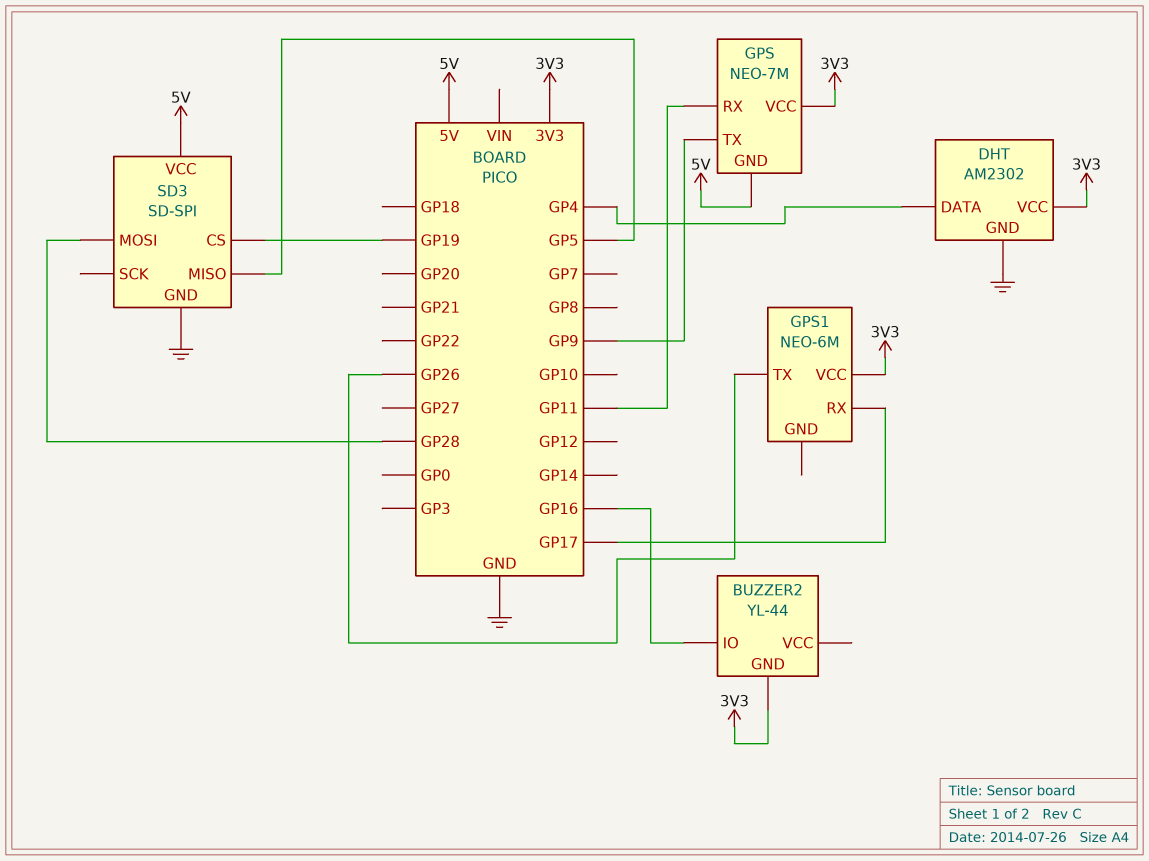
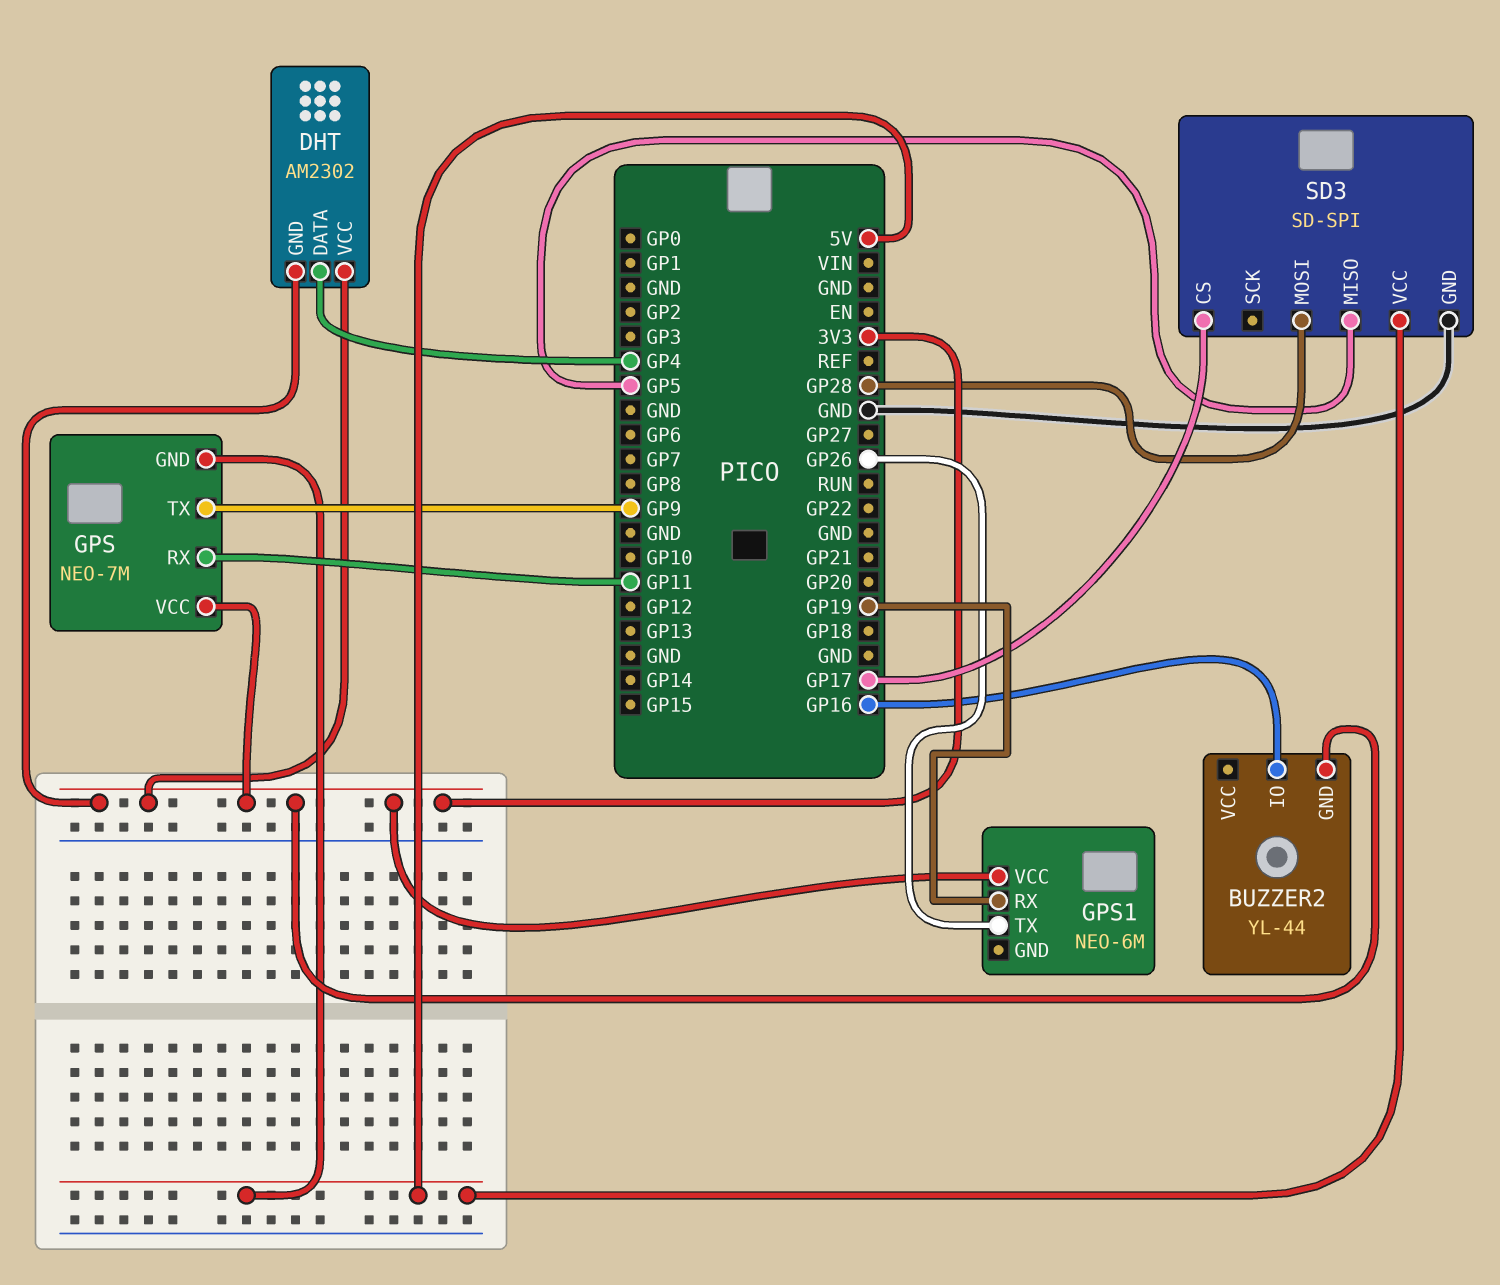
DHT pin GND: GND -> 3V3
GPS1 pin RX: GP17 -> GP19
SD3 pin CS: GP19 -> GP17

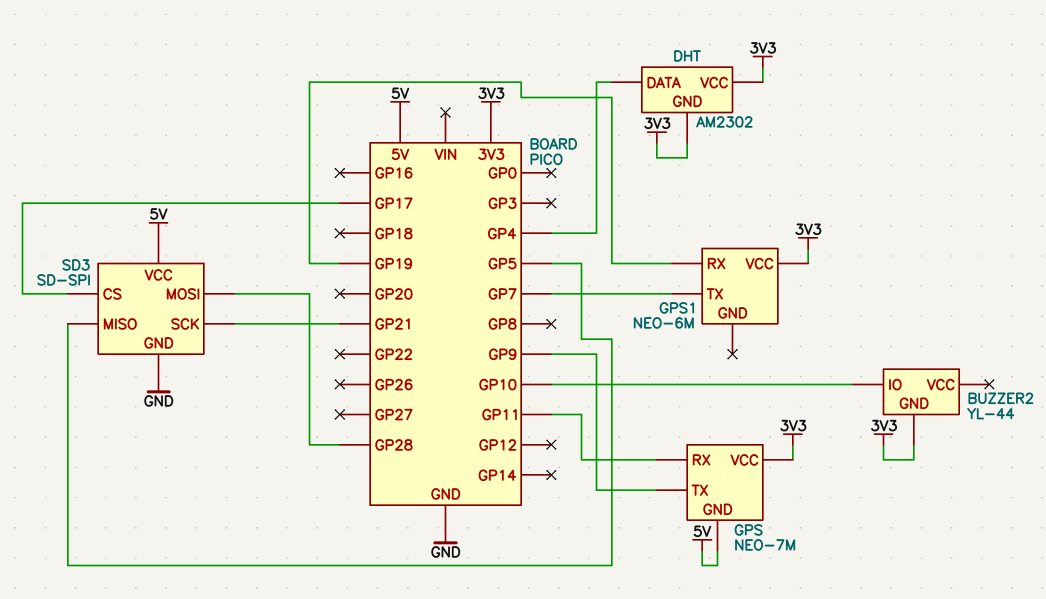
BUZZER2 pin IO: GP16 -> GP10
GPS1 pin TX: GP26 -> GP7
SD3 pin SCK: none -> GP21

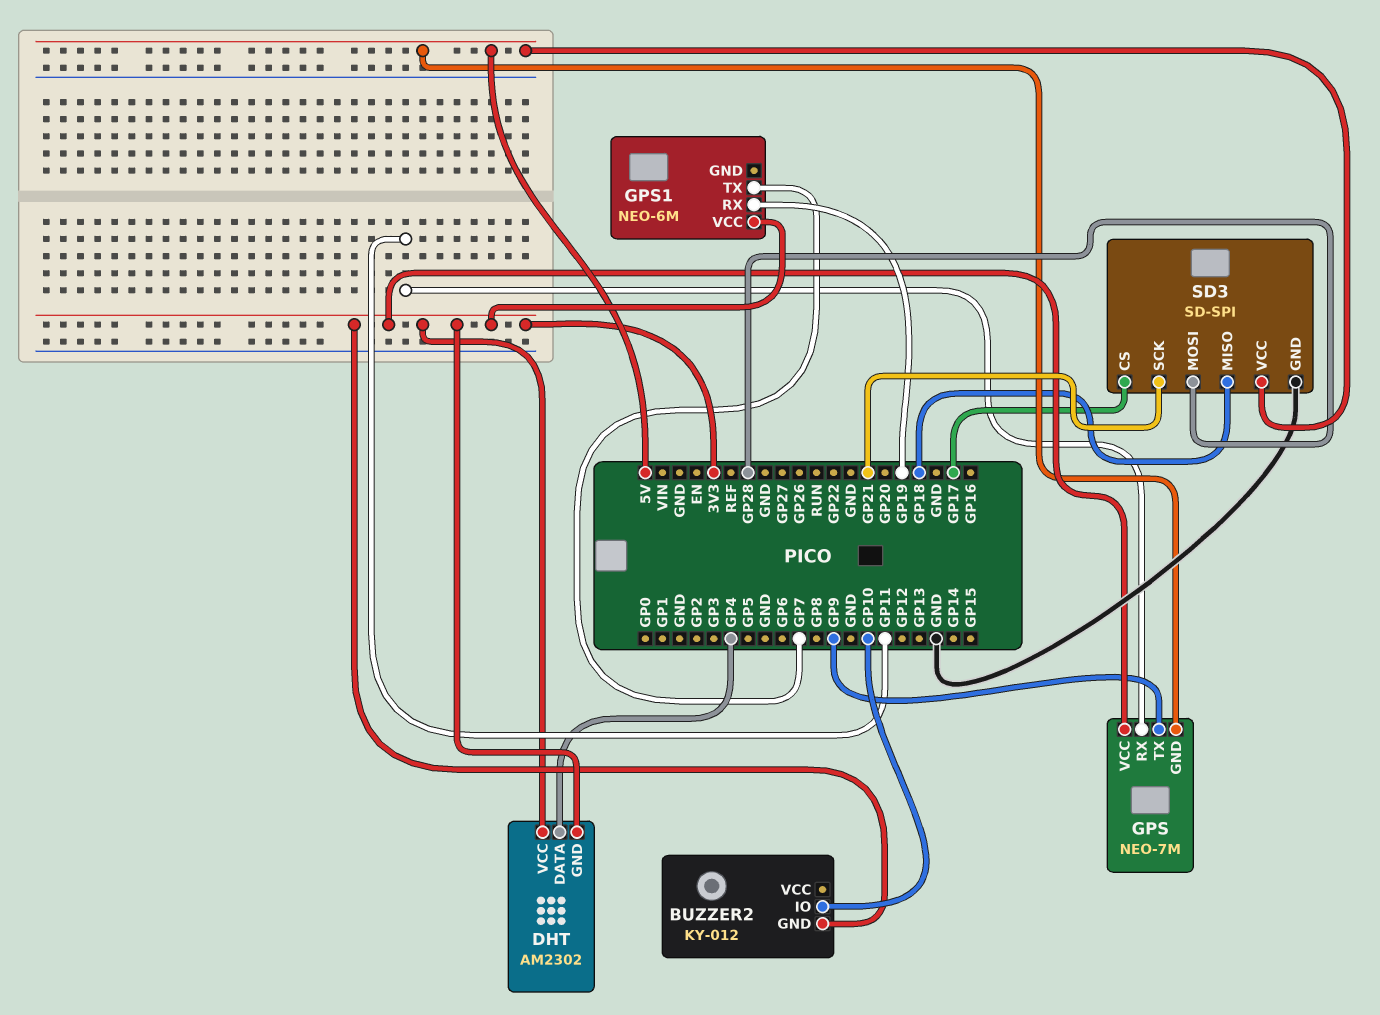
BUZZER2: YL-44 -> KY-012
SD3 pin MISO: GP5 -> GP18

